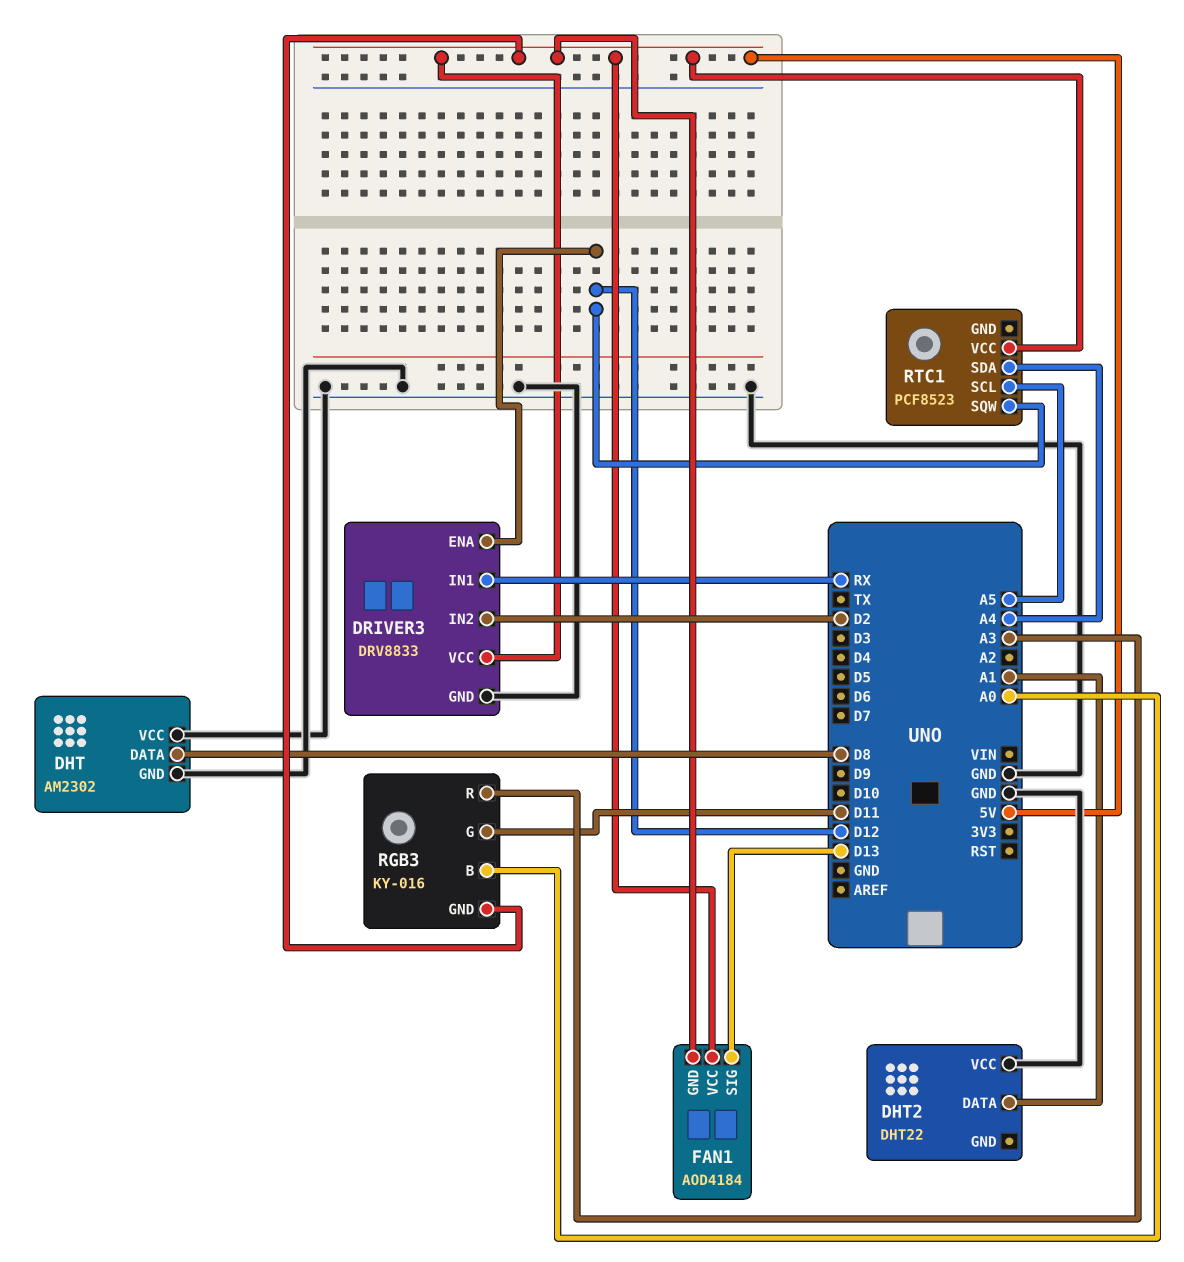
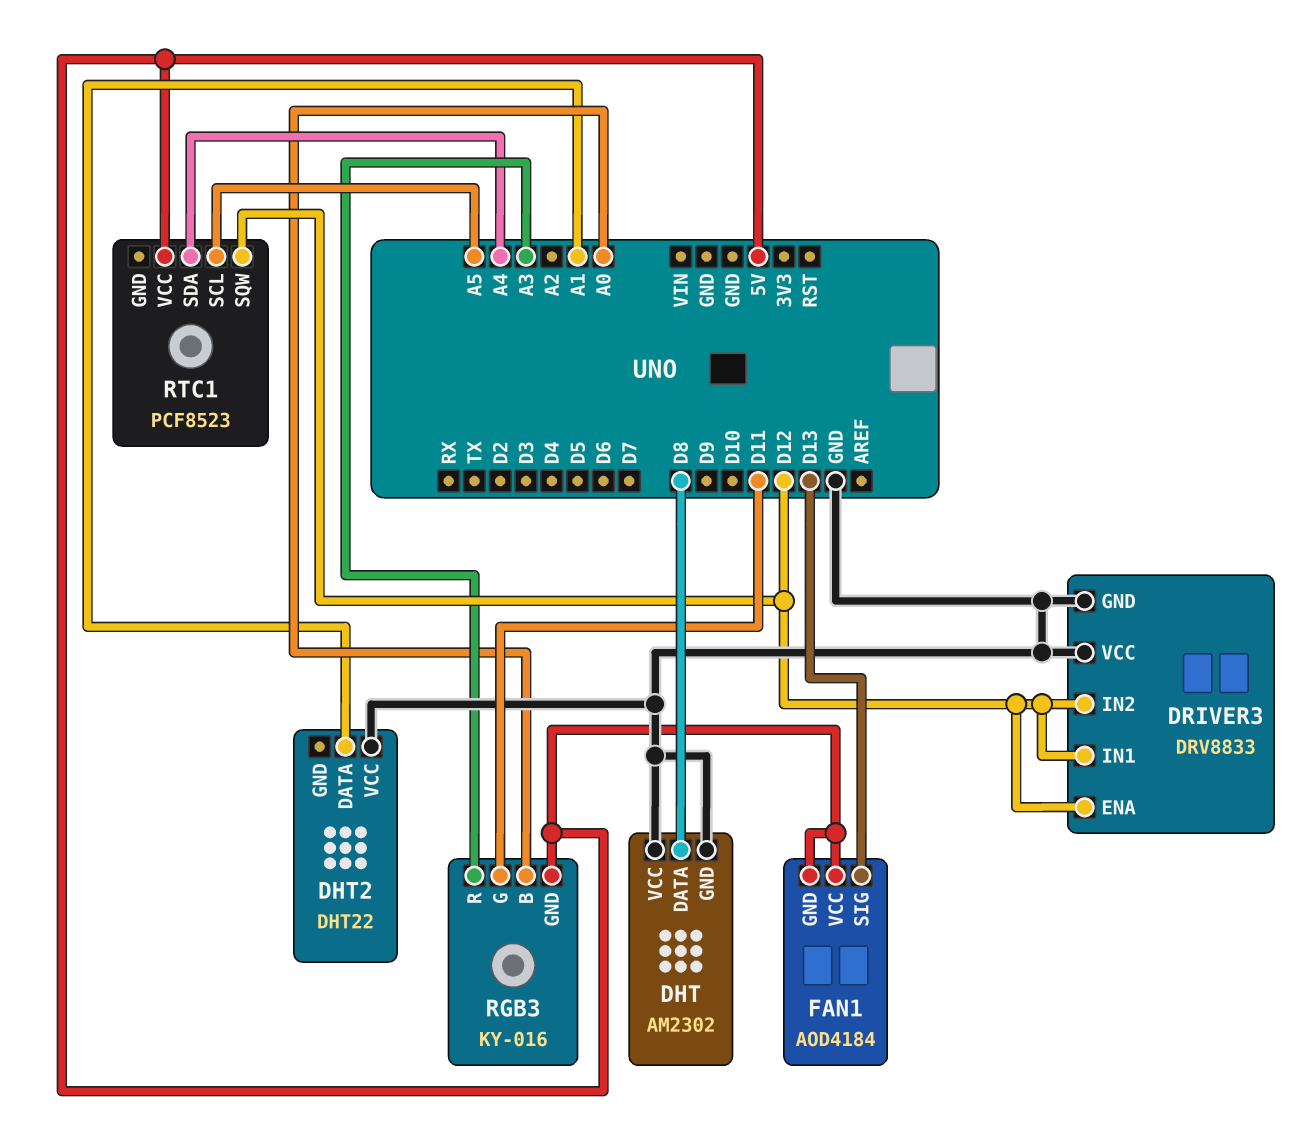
DRIVER3 pin IN1: RX -> D12
DRIVER3 pin IN2: D2 -> D12
DRIVER3 pin VCC: 5V -> GND

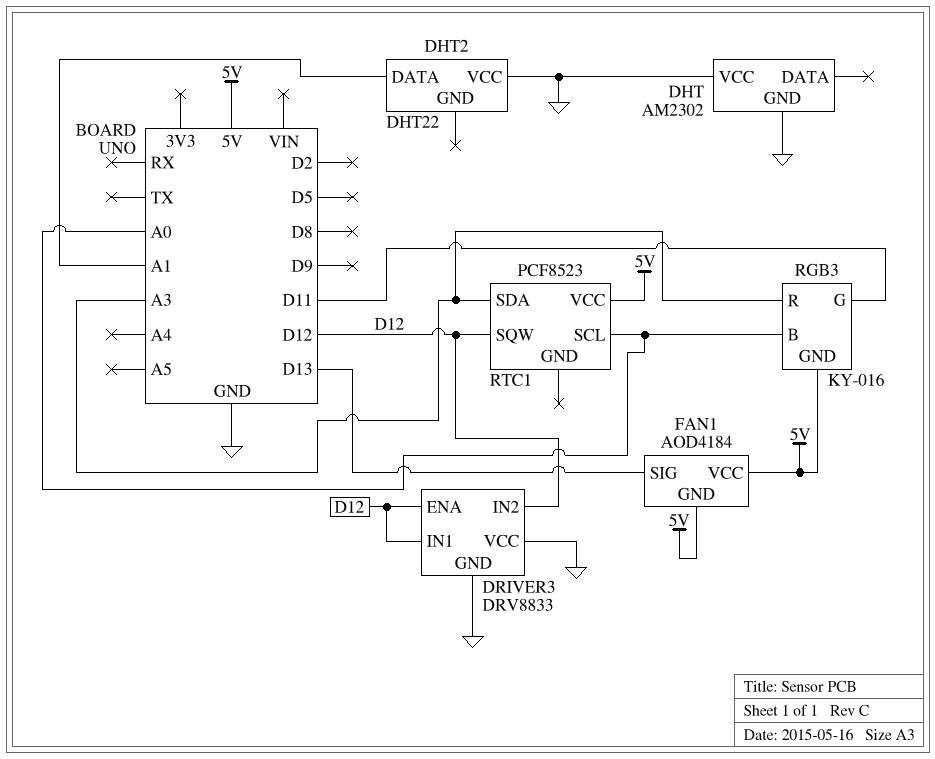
DHT pin DATA: D8 -> none
RTC1 pin SCL: A5 -> A0
RTC1 pin SDA: A4 -> A3

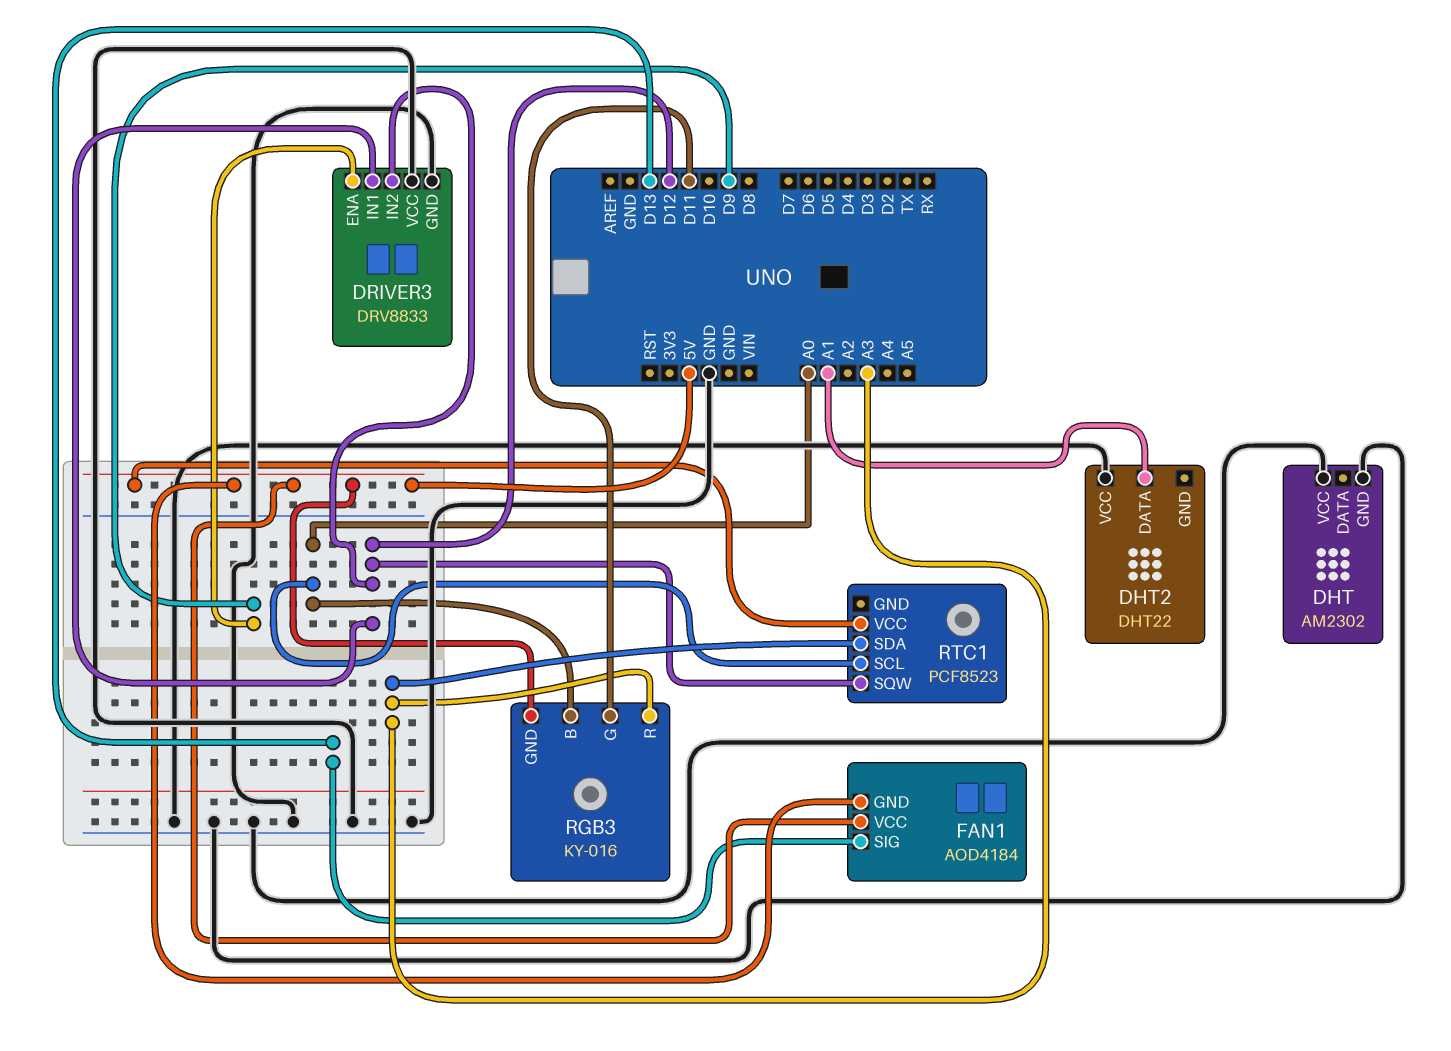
DRIVER3 pin ENA: D12 -> D9

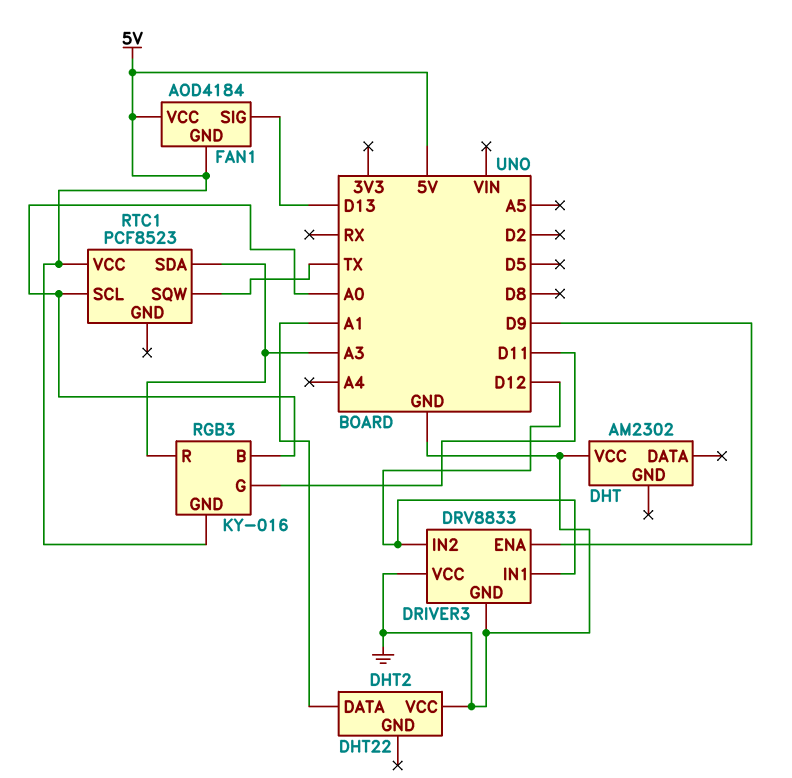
DHT pin GND: GND -> none
RTC1 pin SQW: D12 -> TX

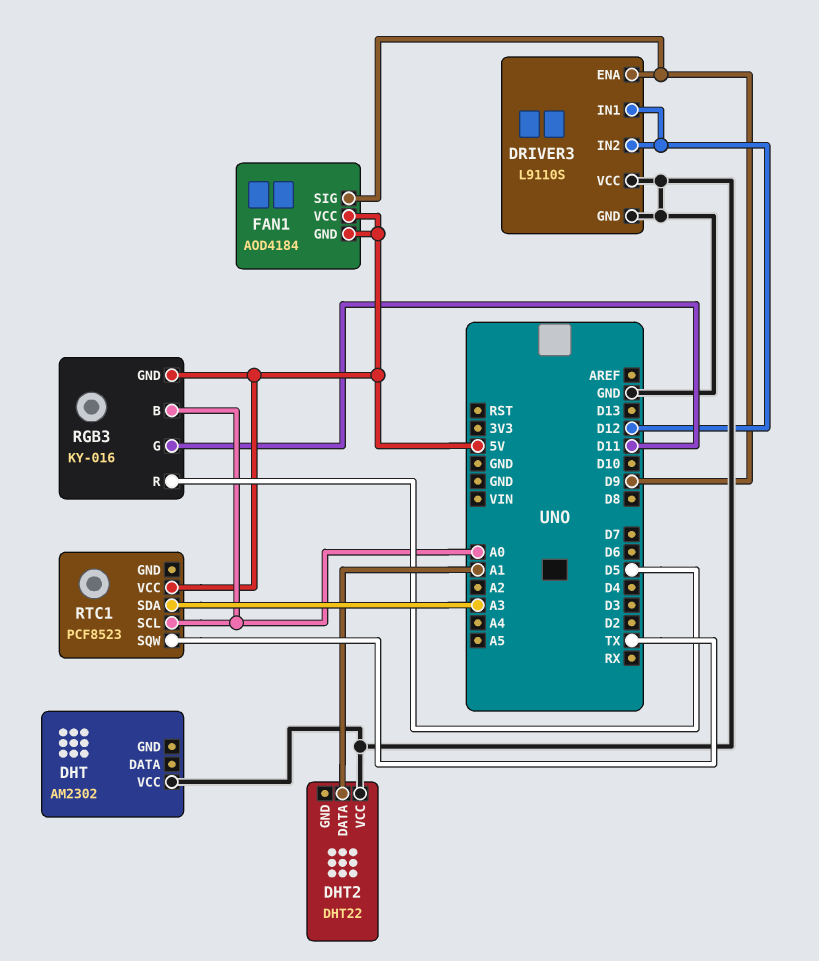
DRIVER3: DRV8833 -> L9110S
FAN1 pin SIG: D13 -> D9
RGB3 pin R: A3 -> D5

